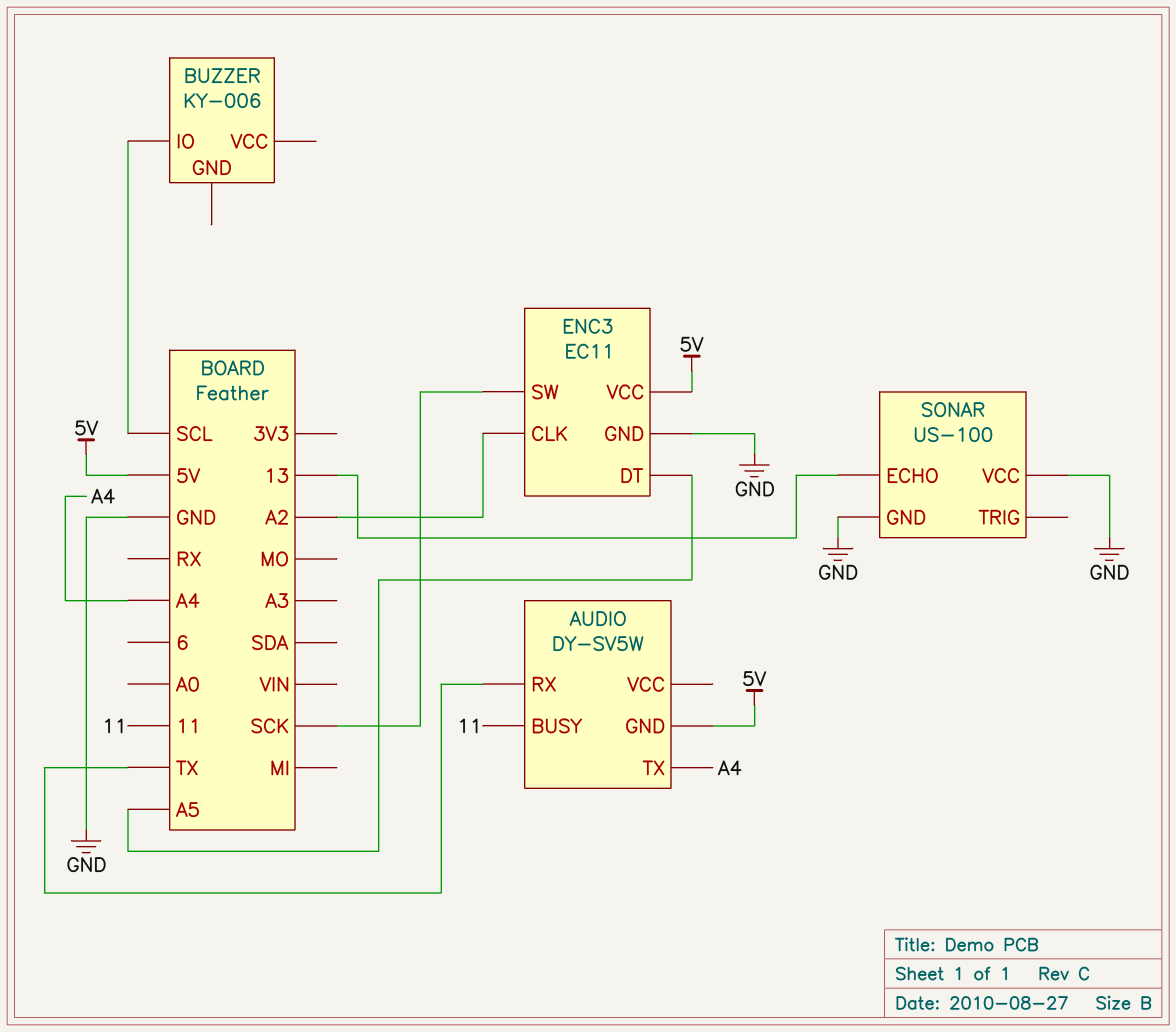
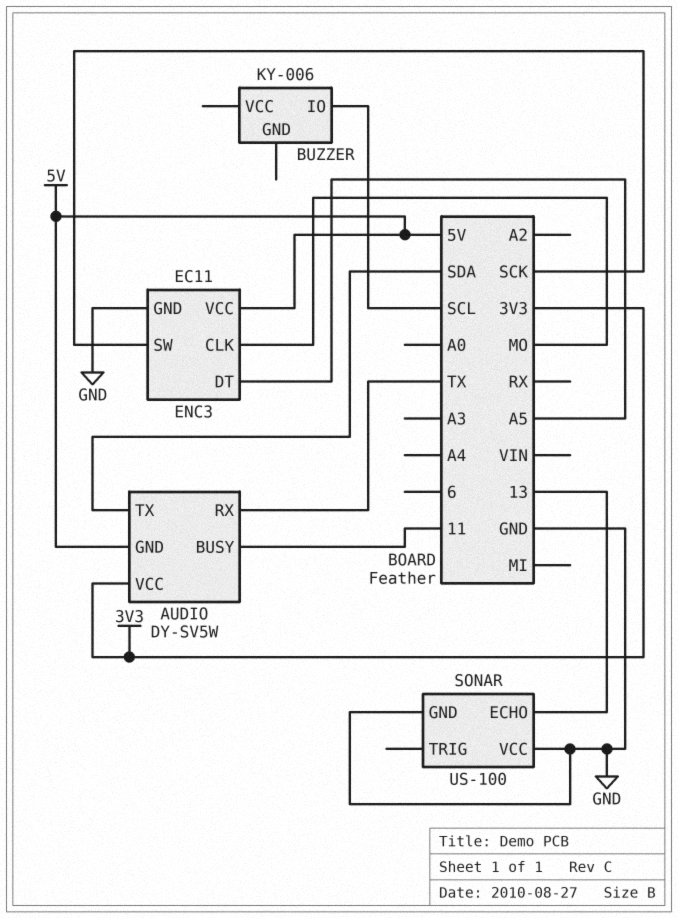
AUDIO pin TX: A4 -> SDA
AUDIO pin VCC: none -> 3V3
ENC3 pin CLK: A2 -> MO

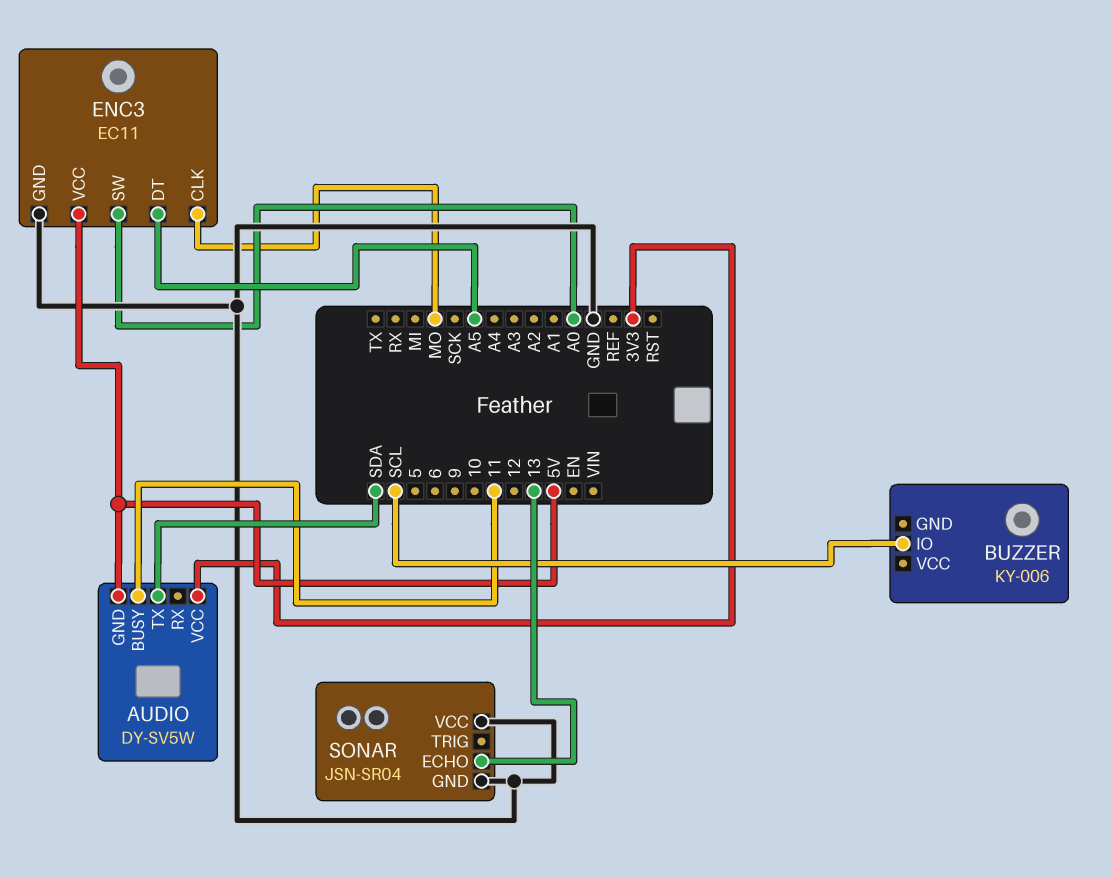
AUDIO pin RX: TX -> none
ENC3 pin SW: SCK -> A0
SONAR: US-100 -> JSN-SR04

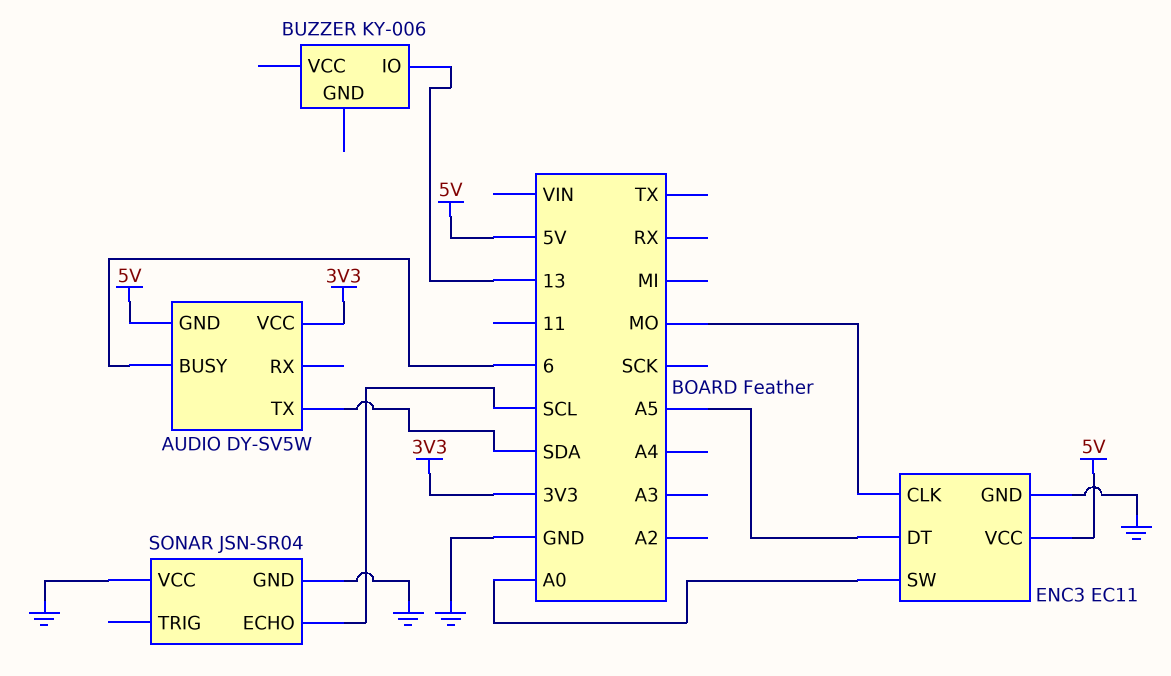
AUDIO pin BUSY: 11 -> 6
BUZZER pin IO: SCL -> 13
SONAR pin ECHO: 13 -> SCL

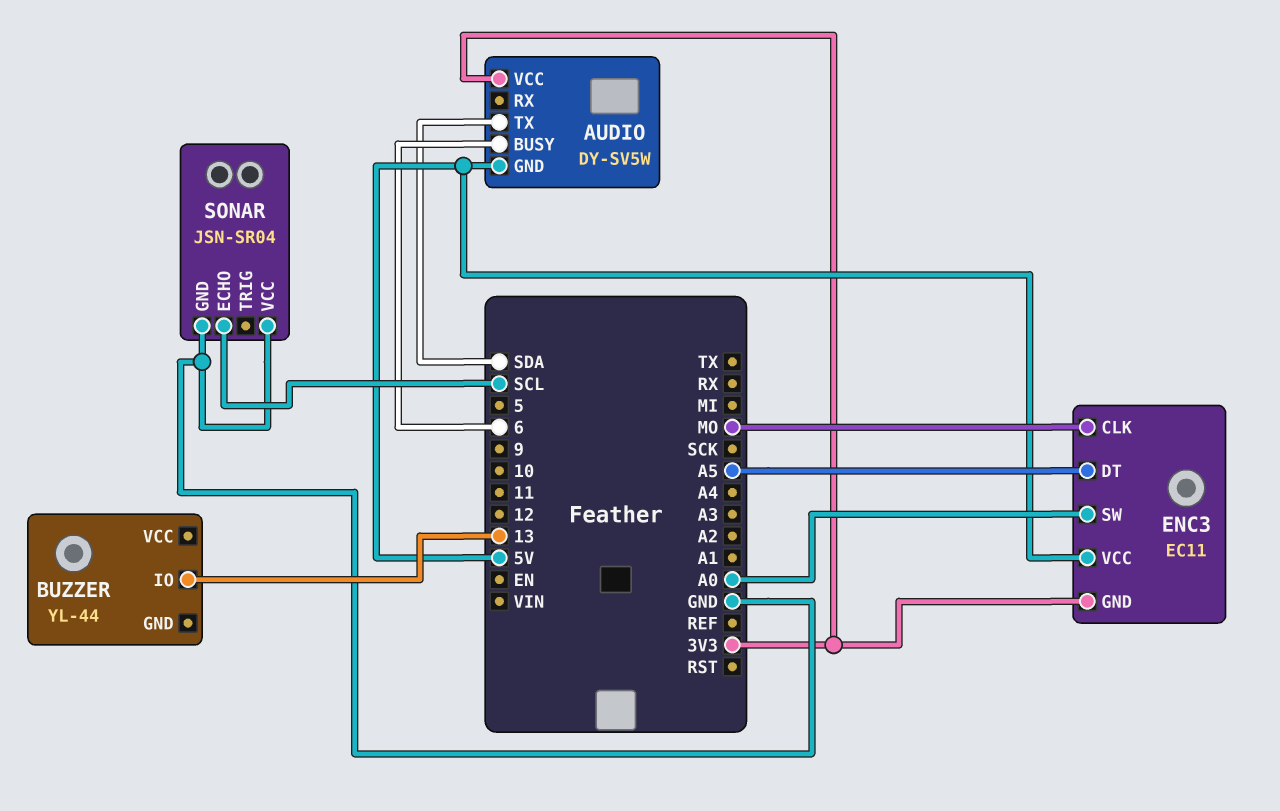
BUZZER: KY-006 -> YL-44
ENC3 pin GND: GND -> 3V3

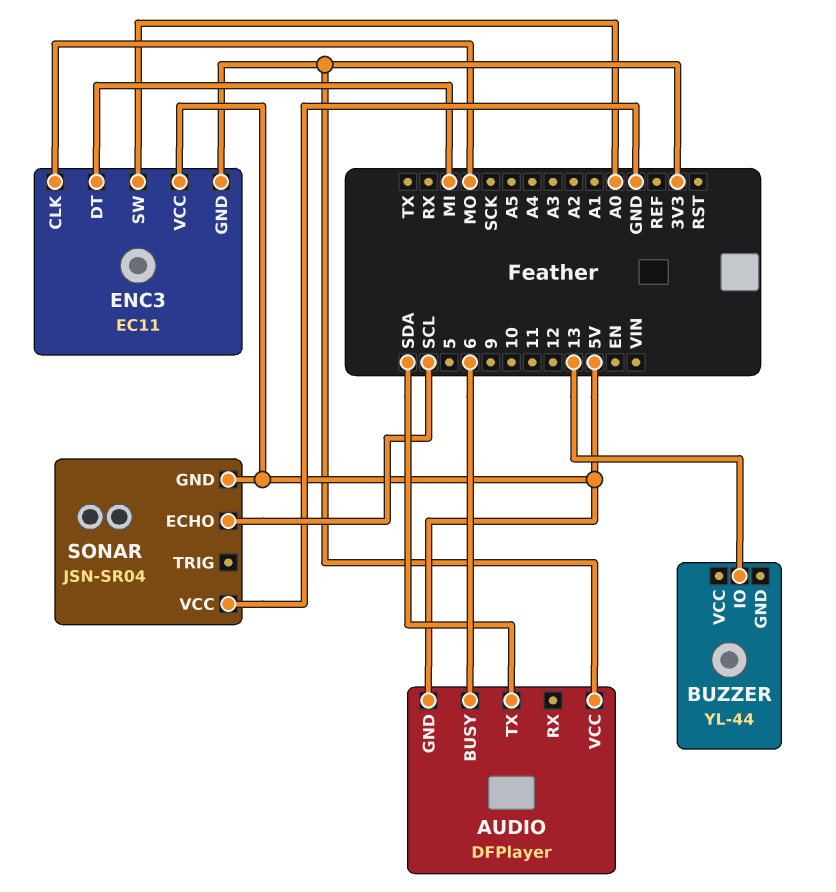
AUDIO: DY-SV5W -> DFPlayer
ENC3 pin DT: A5 -> MI
SONAR pin GND: GND -> 5V

